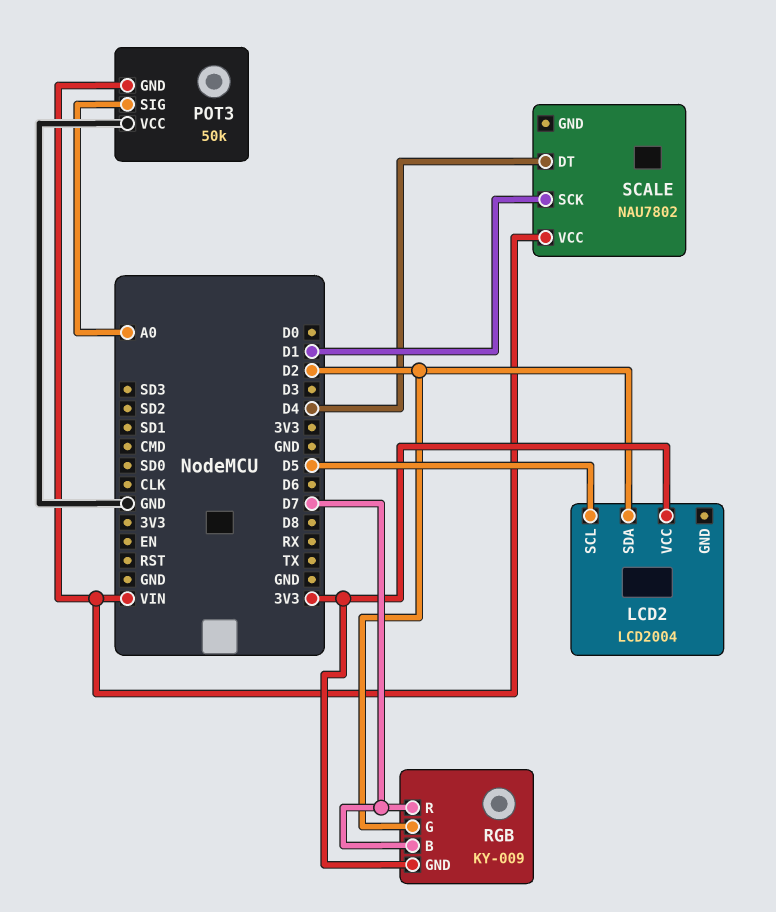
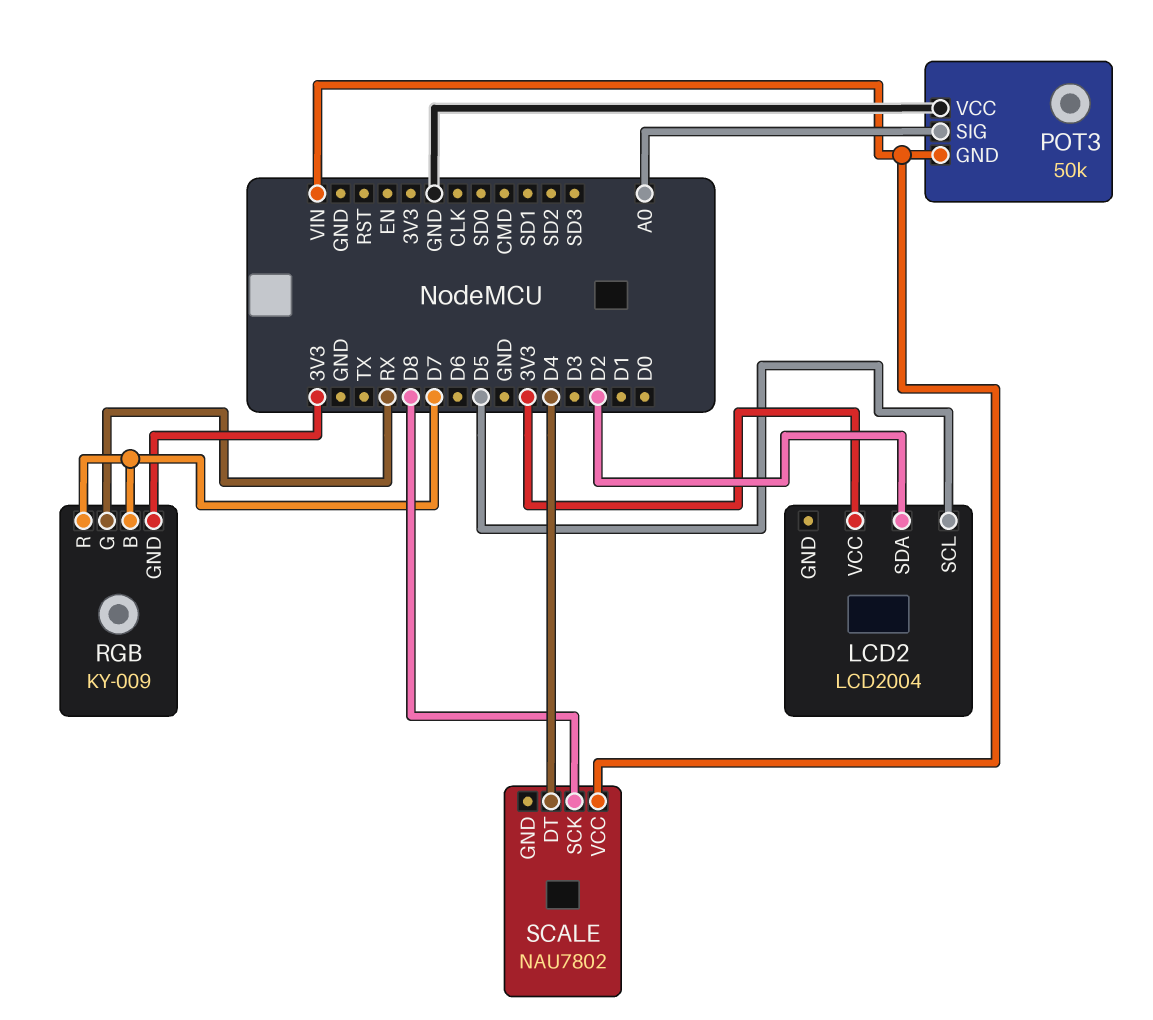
RGB pin G: D2 -> RX
SCALE pin SCK: D1 -> D8

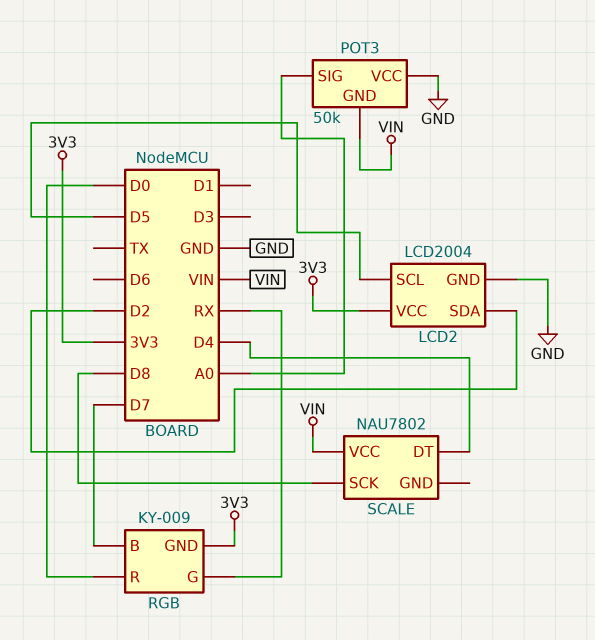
LCD2 pin GND: none -> GND
RGB pin R: D7 -> D0

